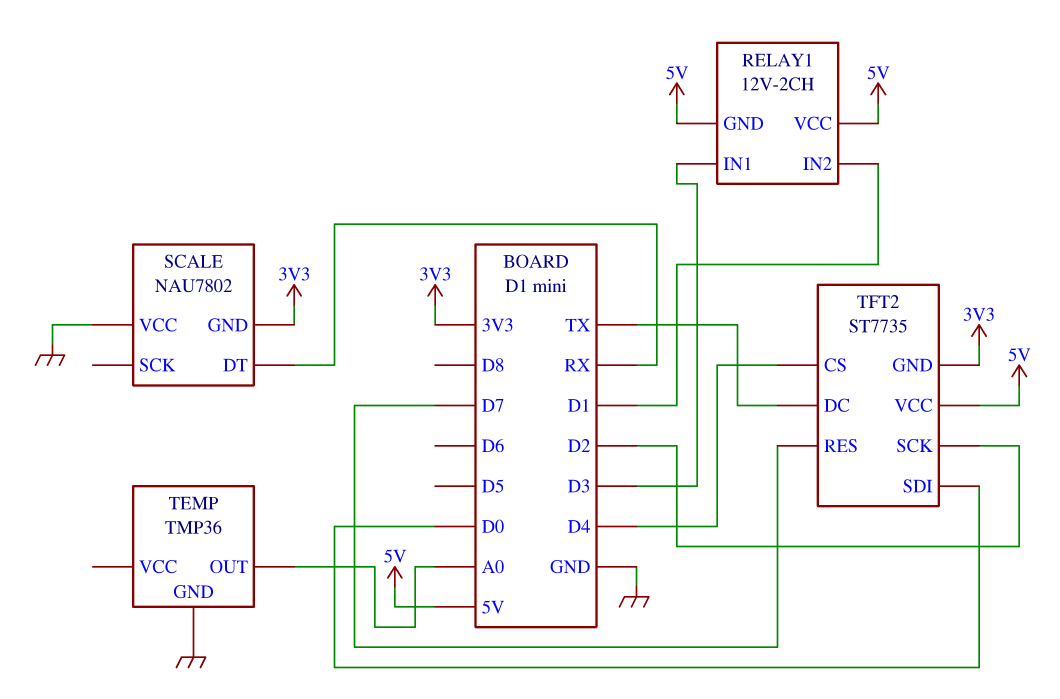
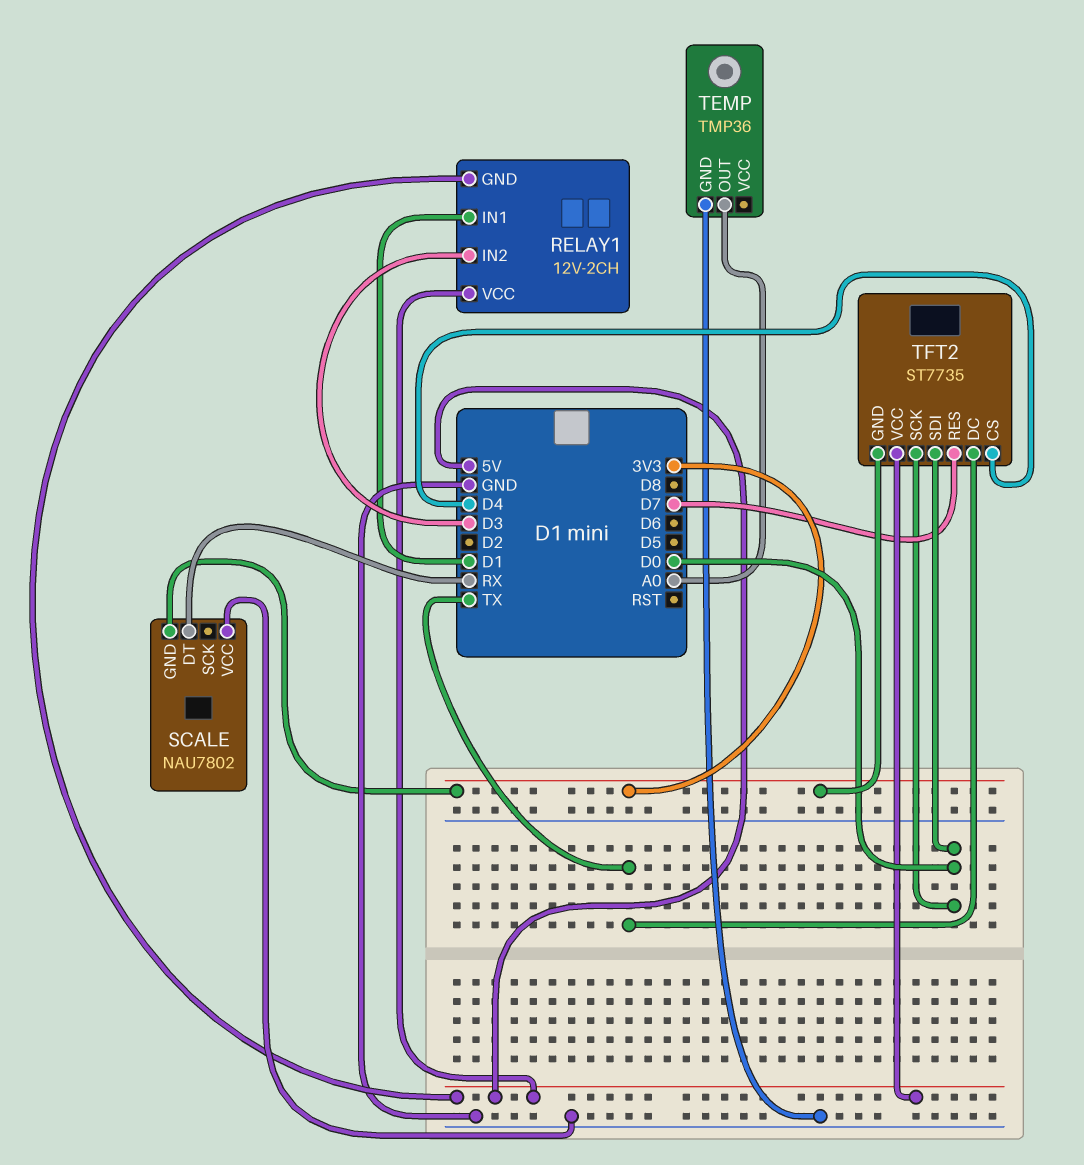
RELAY1 pin IN1: D3 -> D1
RELAY1 pin IN2: D1 -> D3
TFT2 pin SCK: D2 -> D0

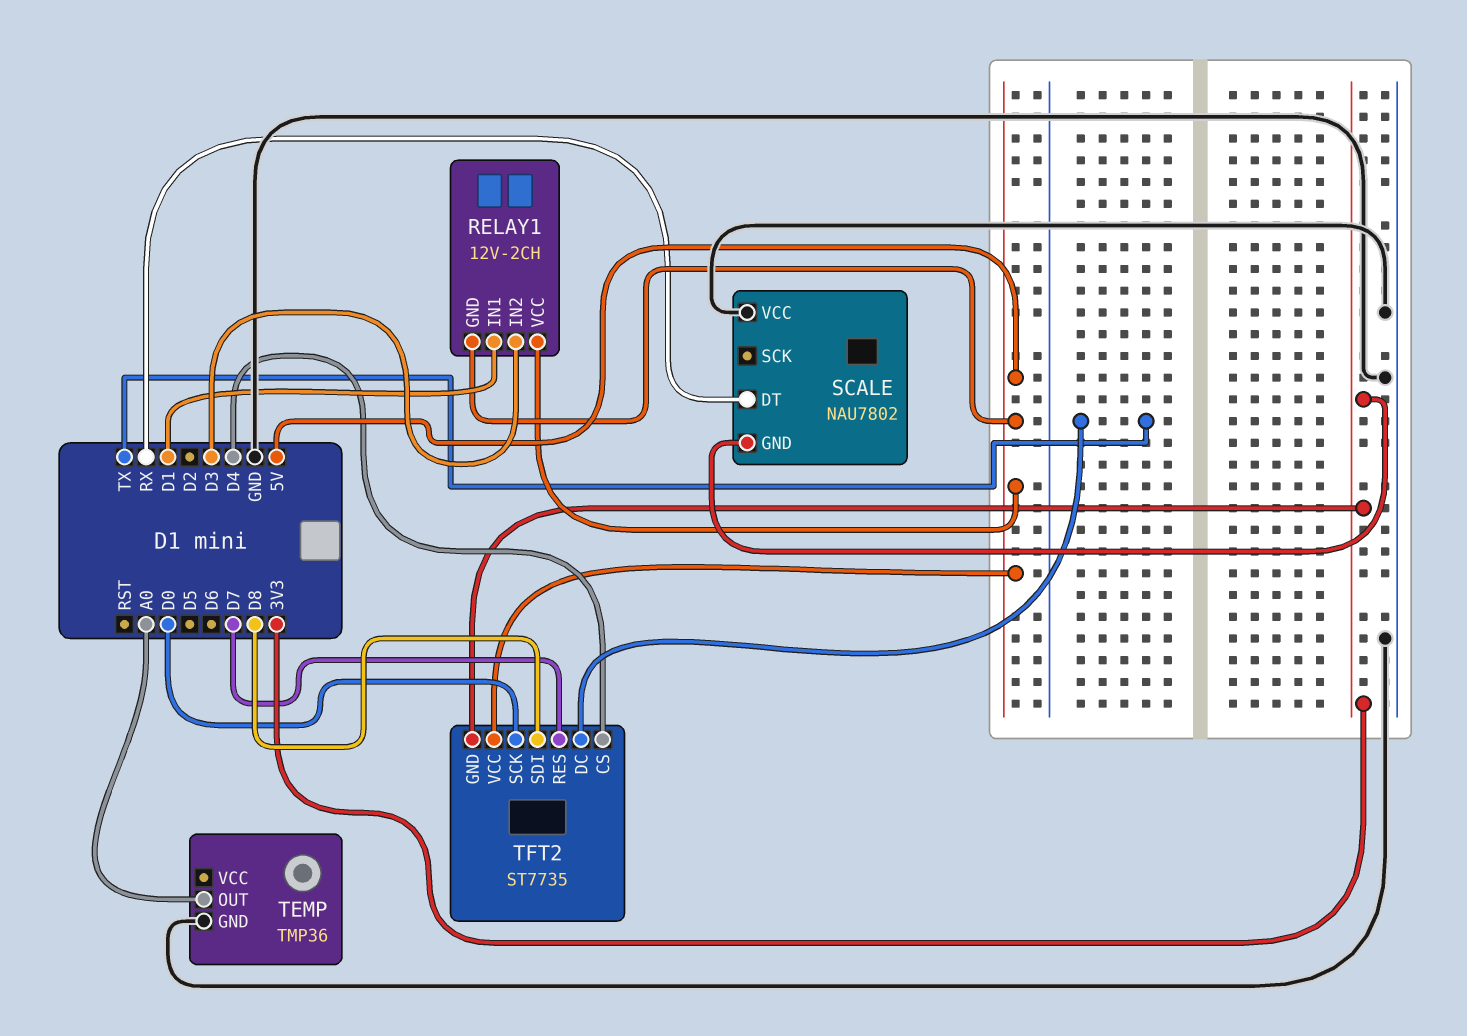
TFT2 pin SDI: D0 -> D8

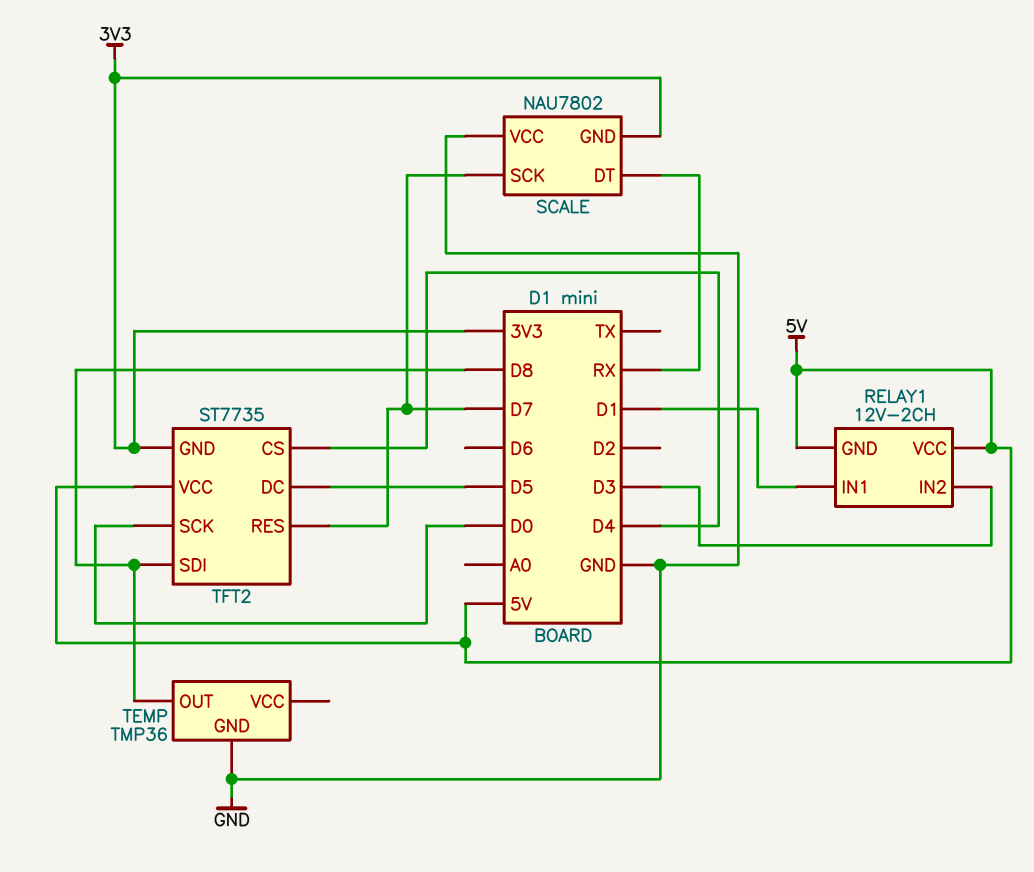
SCALE pin SCK: none -> D7
TEMP pin OUT: A0 -> D8
TFT2 pin DC: TX -> D5

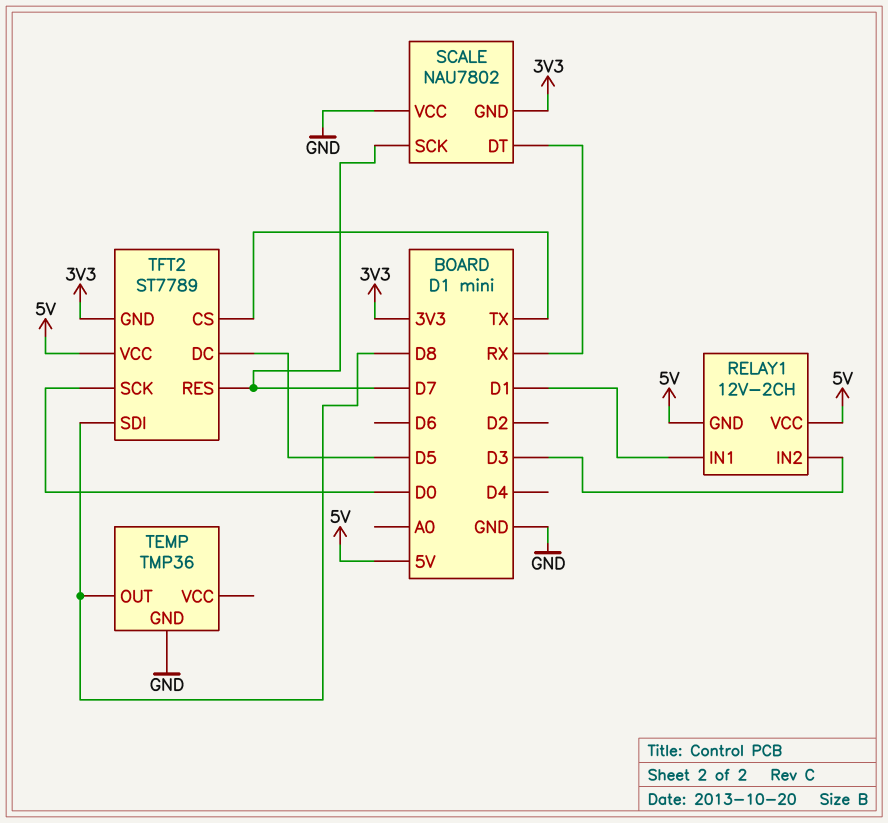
TFT2: ST7735 -> ST7789
TFT2 pin CS: D4 -> TX

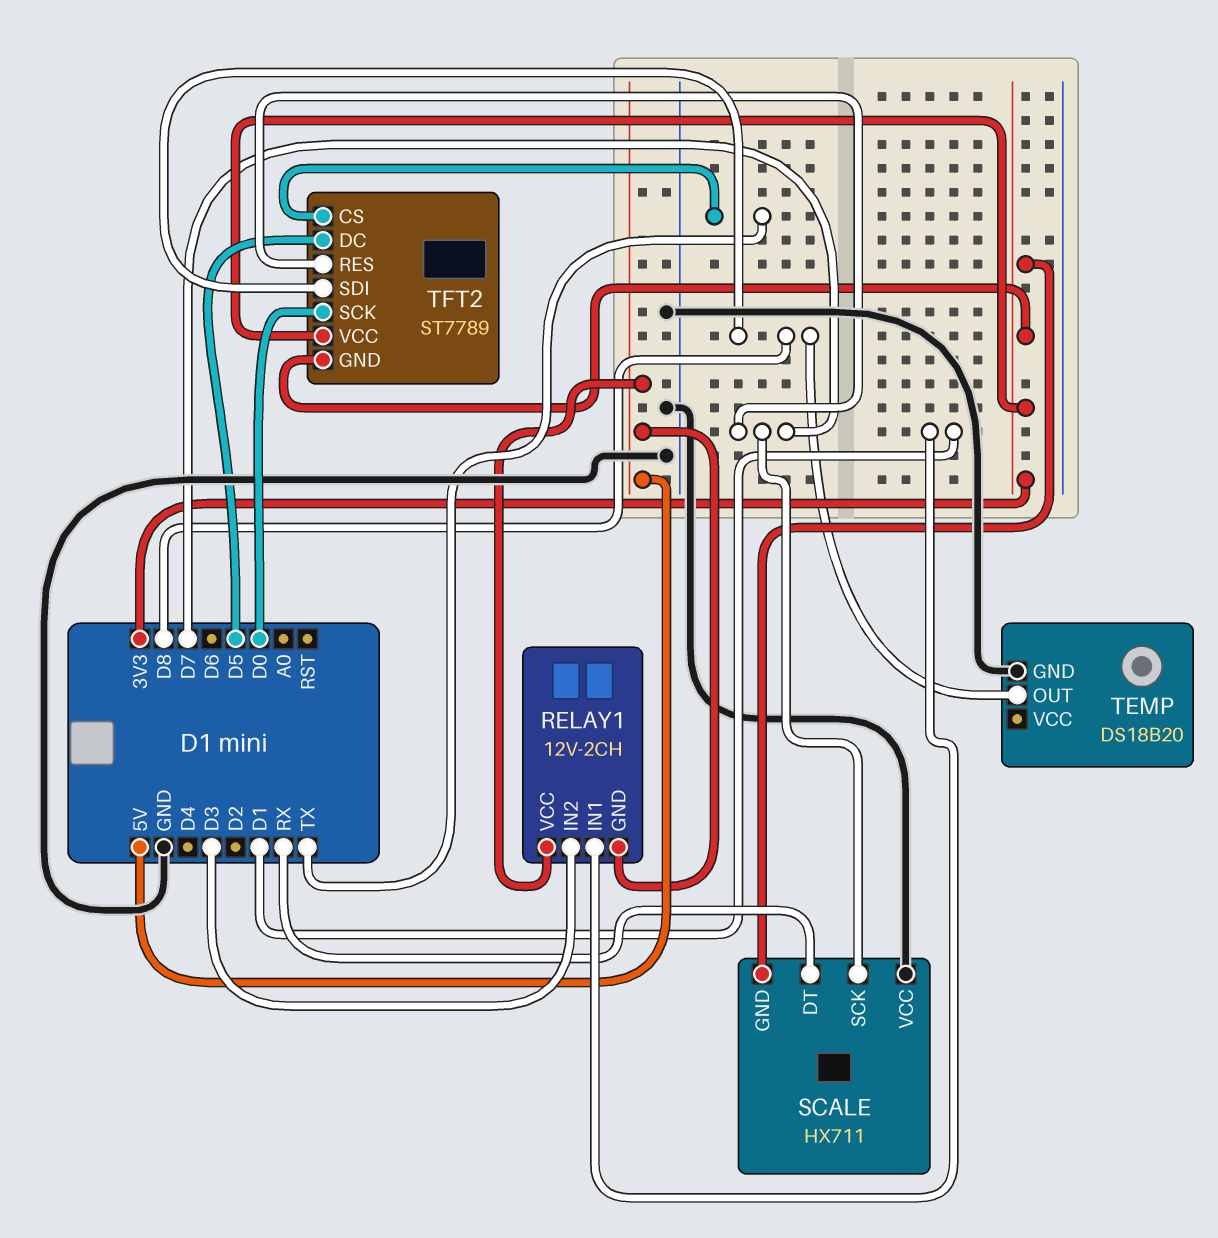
SCALE: NAU7802 -> HX711
TEMP: TMP36 -> DS18B20
TFT2 pin VCC: 5V -> 3V3

